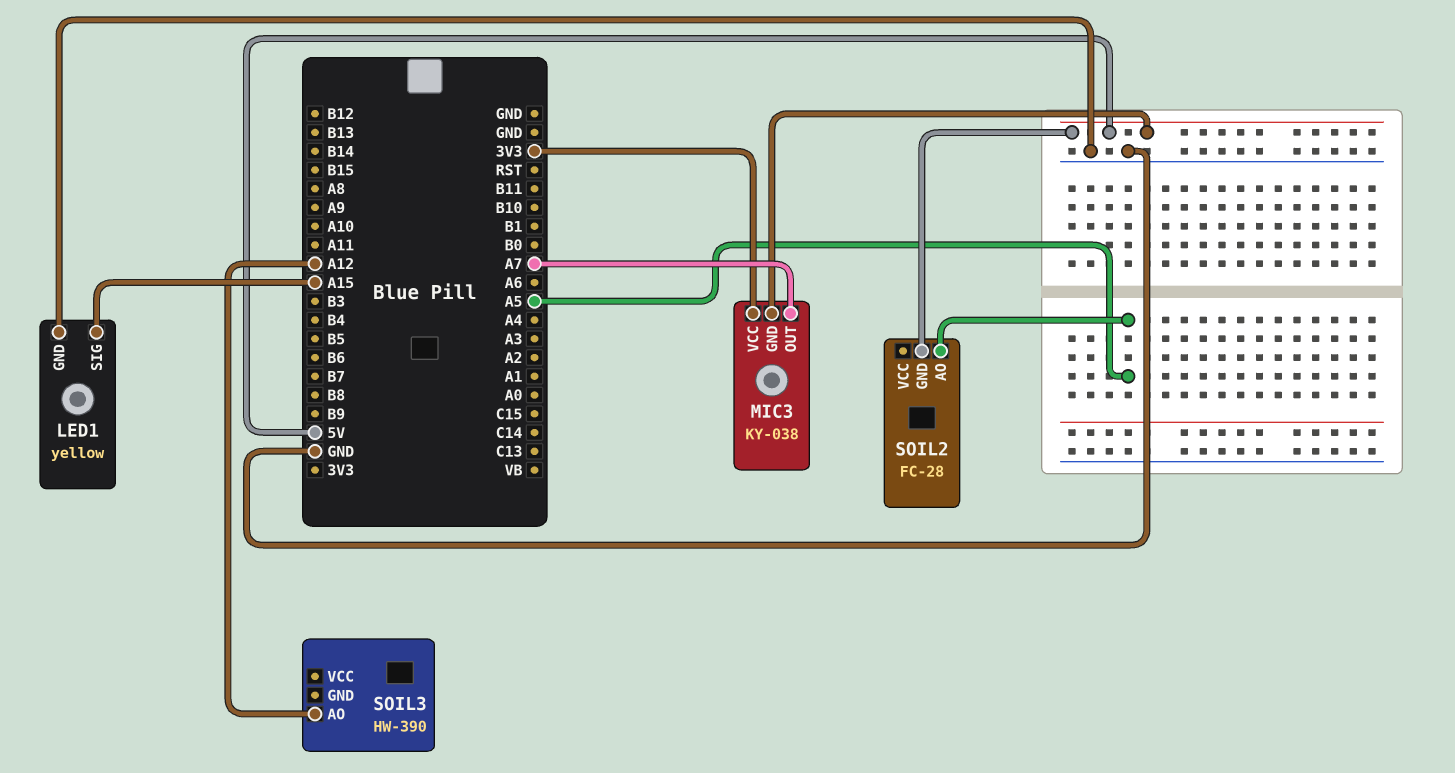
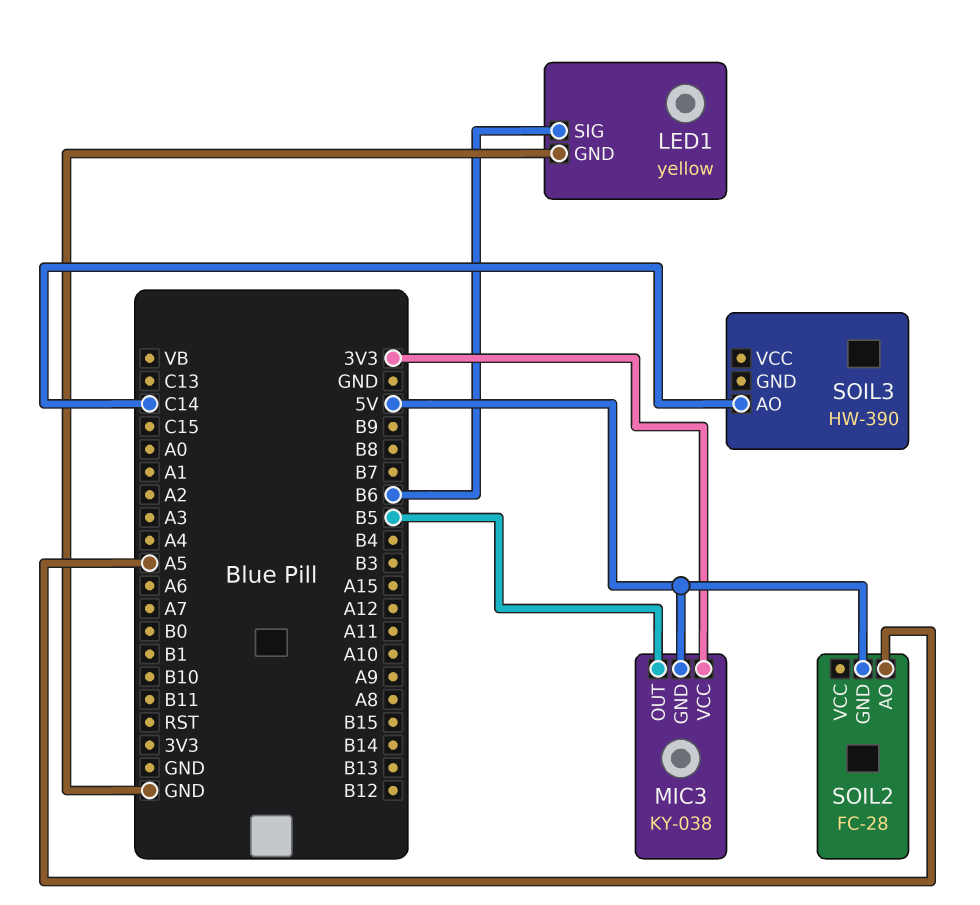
LED1 pin SIG: A15 -> B6
MIC3 pin OUT: A7 -> B5
SOIL3 pin AO: A12 -> C14

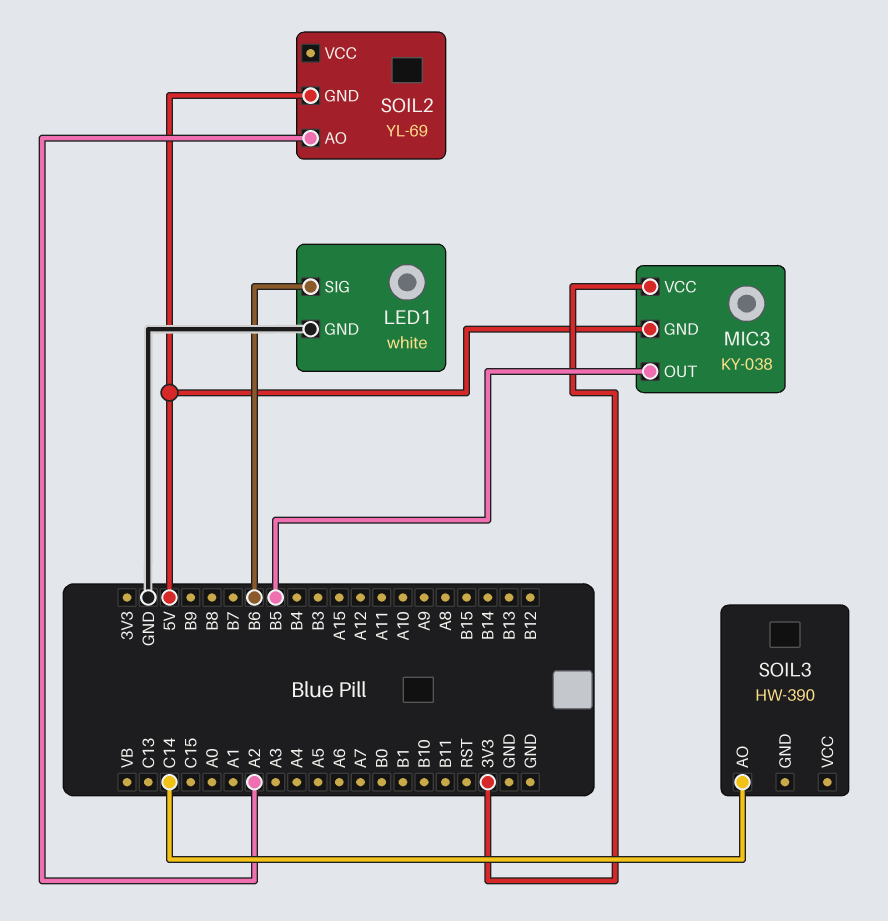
LED1: yellow -> white
SOIL2: FC-28 -> YL-69
SOIL2 pin AO: A5 -> A2

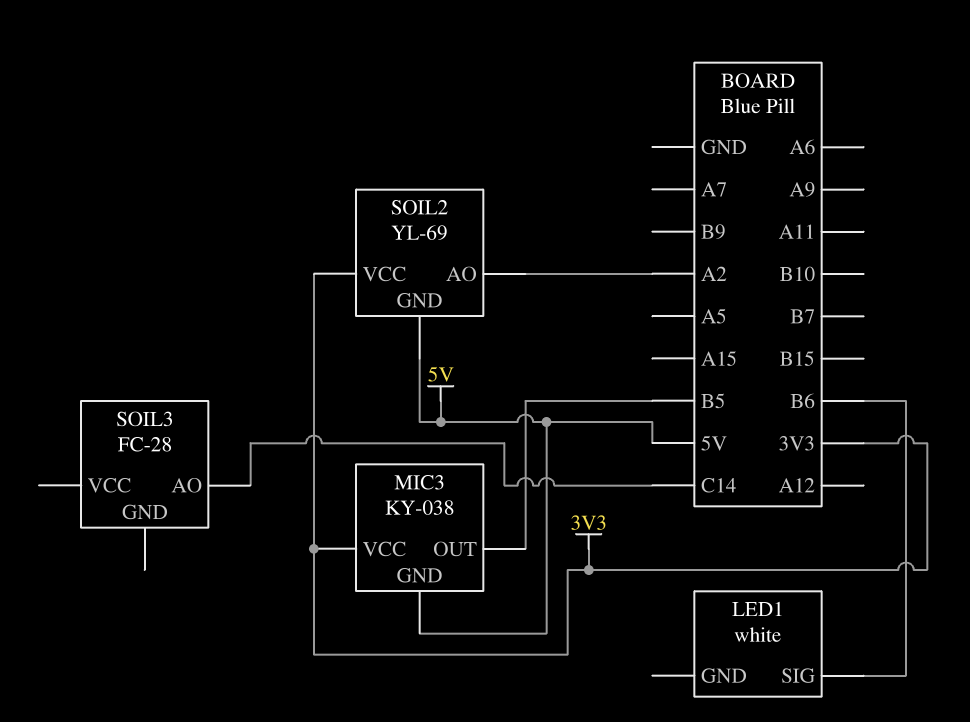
LED1 pin GND: GND -> none
SOIL2 pin VCC: none -> 3V3
SOIL3: HW-390 -> FC-28

